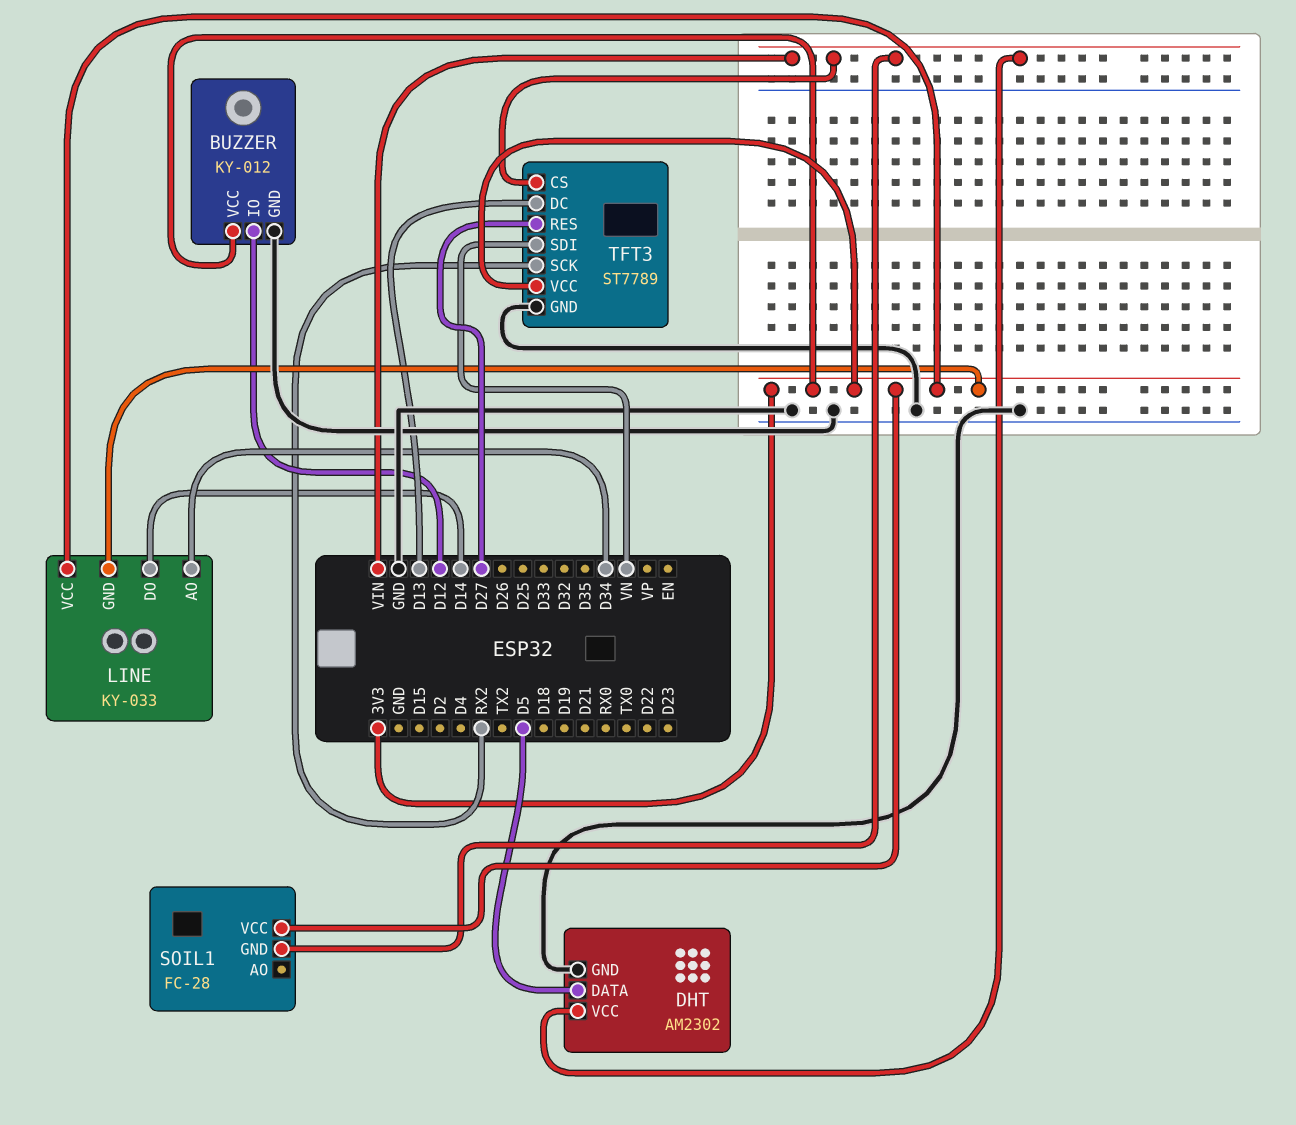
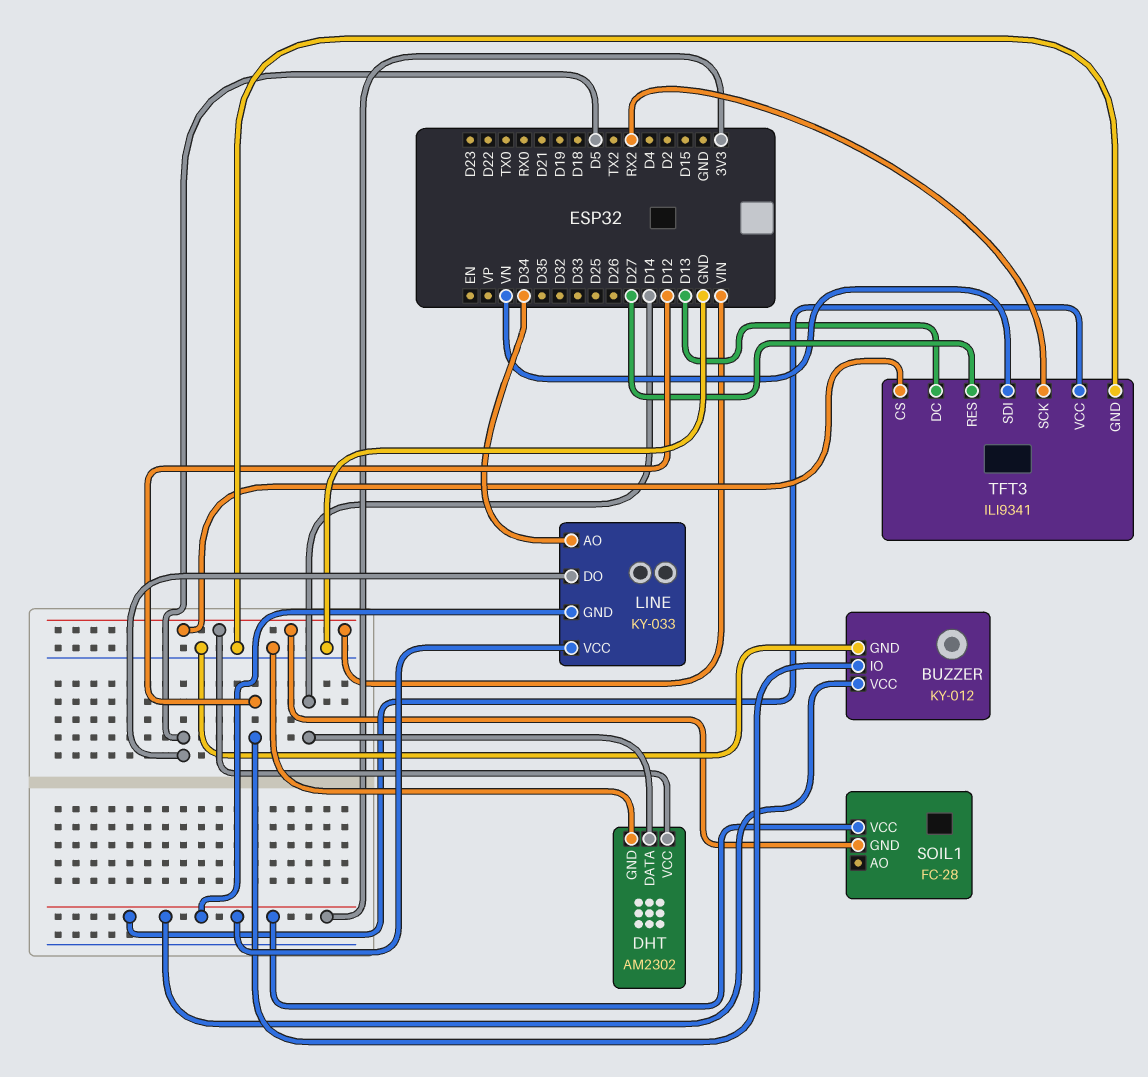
DHT pin DATA: D5 -> D14
LINE pin DO: D14 -> D5
TFT3: ST7789 -> ILI9341

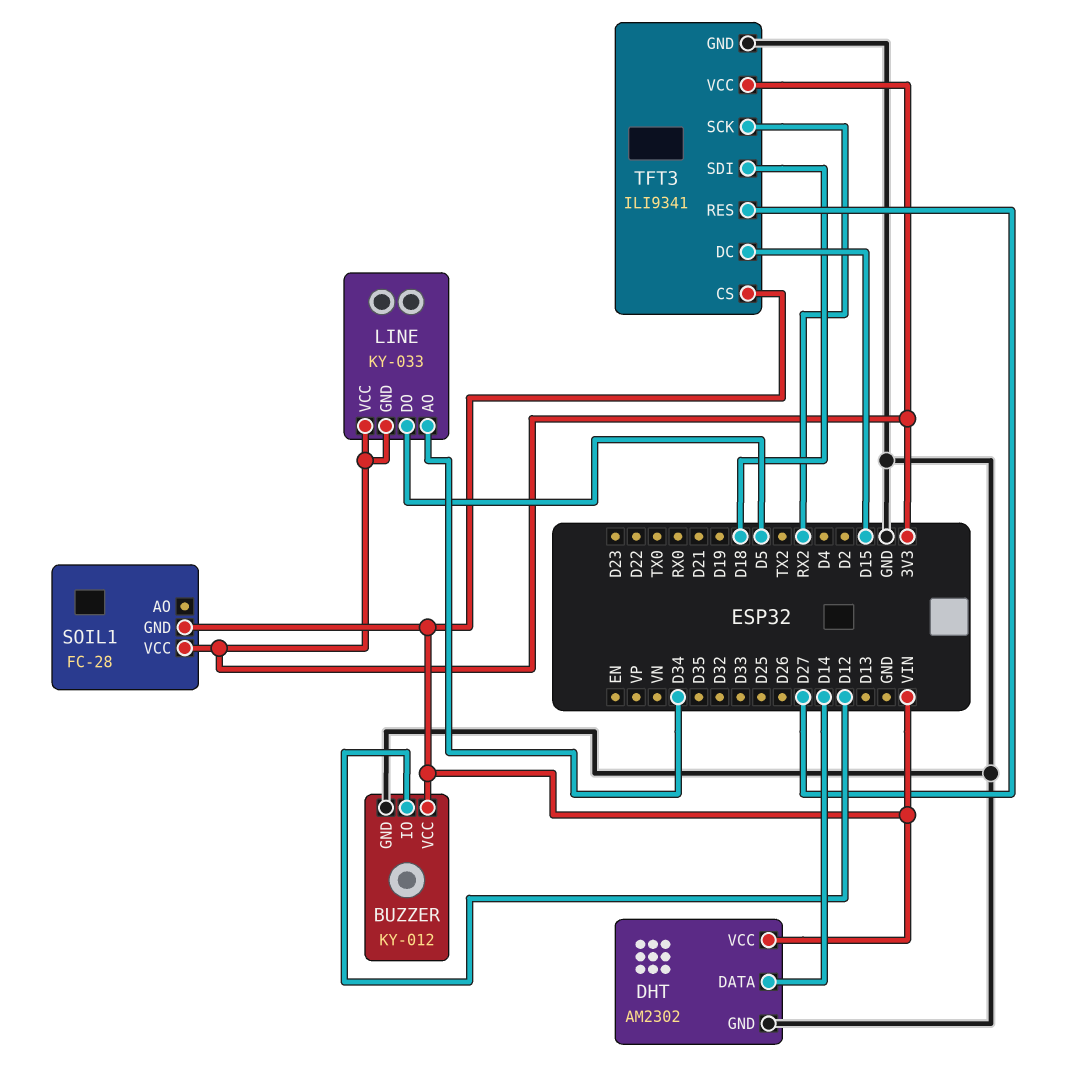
BUZZER pin VCC: 3V3 -> VIN
TFT3 pin DC: D13 -> D15
TFT3 pin SDI: VN -> D18

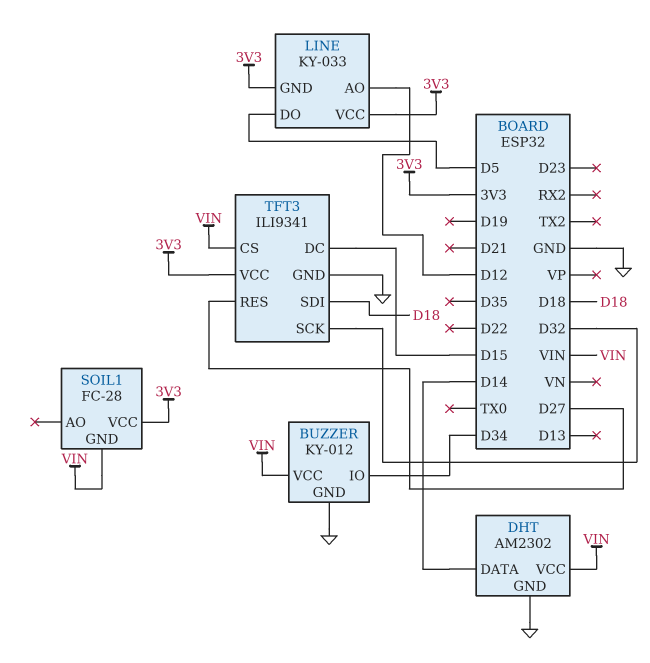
BUZZER pin IO: D12 -> D34
LINE pin AO: D34 -> D12
TFT3 pin SCK: RX2 -> D32

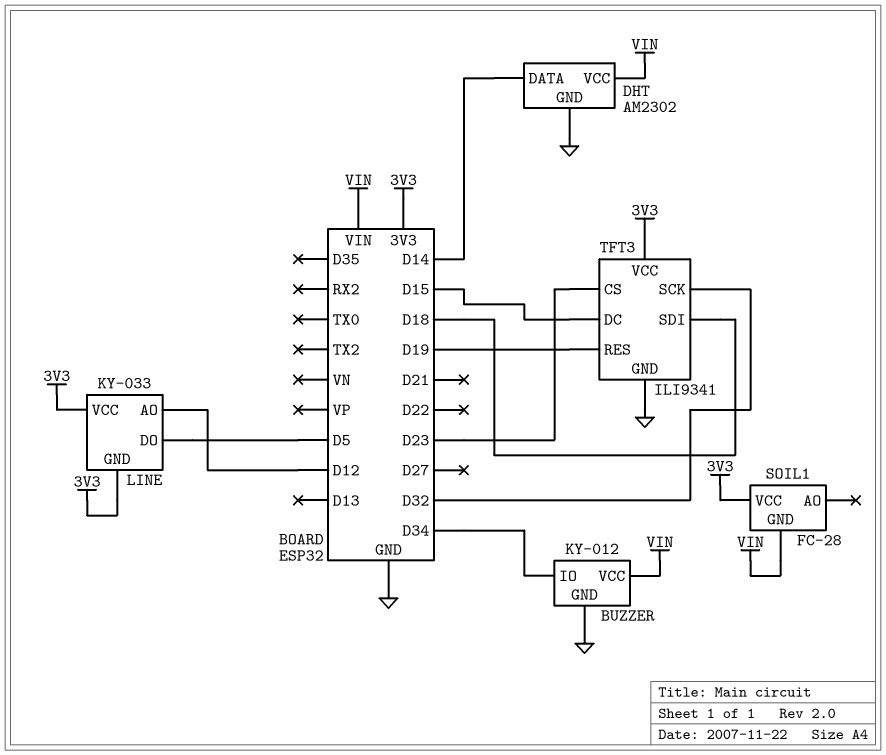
TFT3 pin CS: VIN -> D23
TFT3 pin RES: D27 -> D19

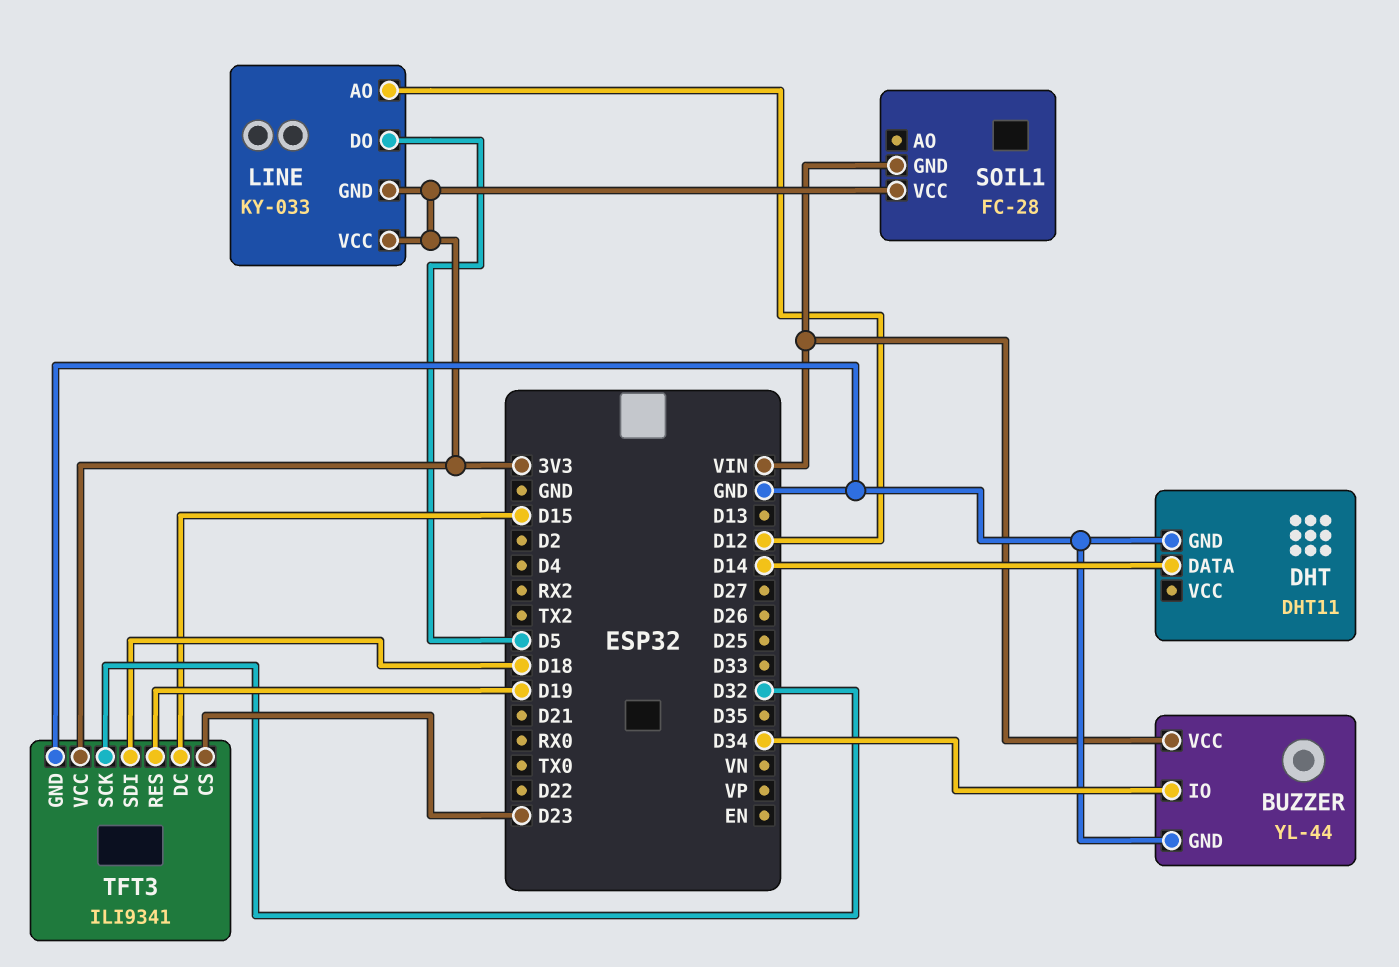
BUZZER: KY-012 -> YL-44
DHT: AM2302 -> DHT11
DHT pin VCC: VIN -> none

